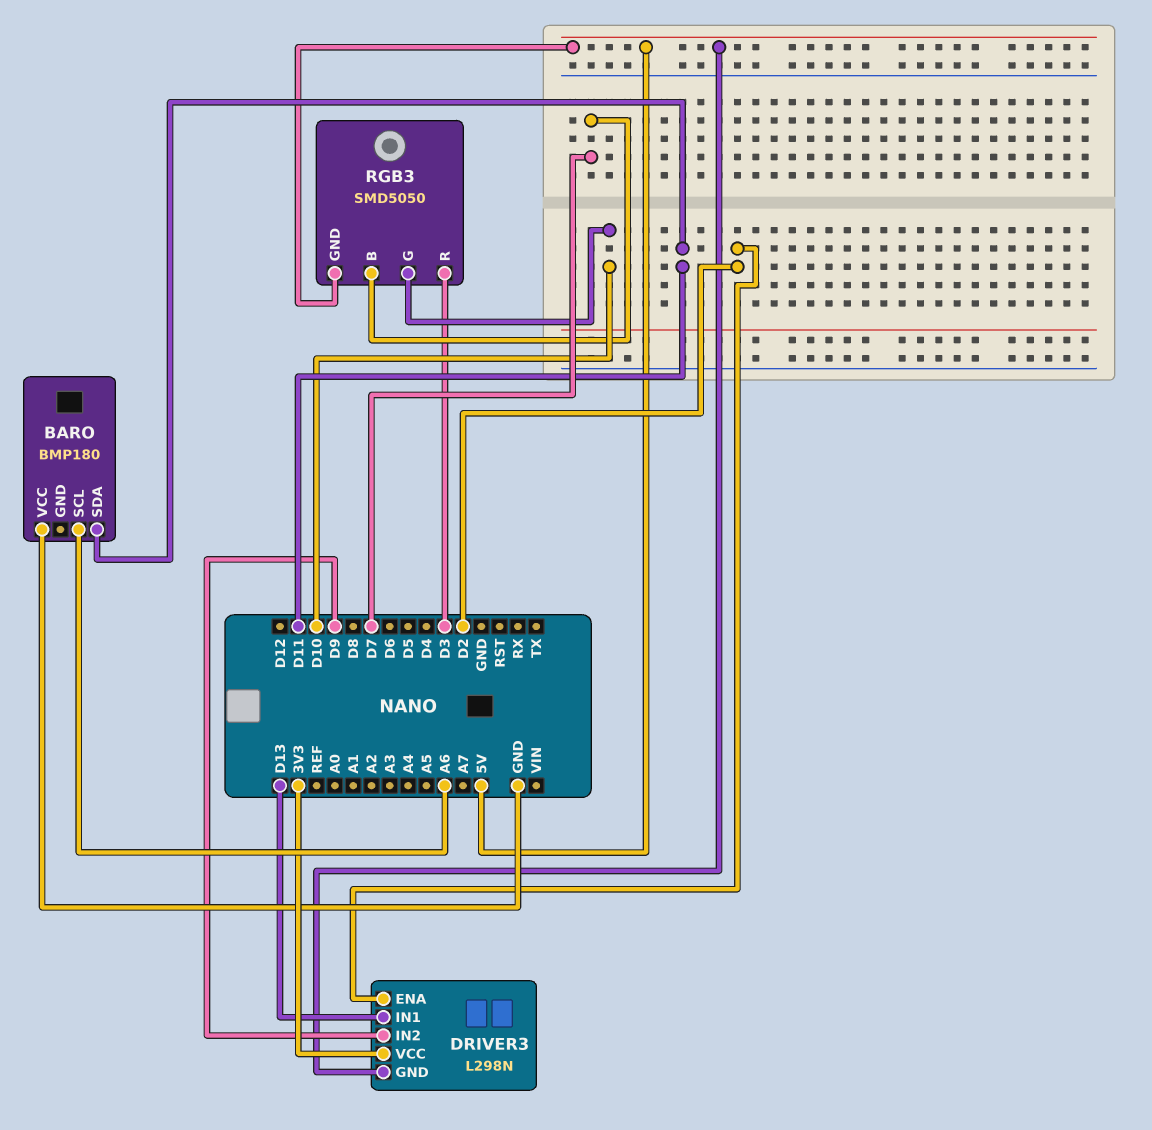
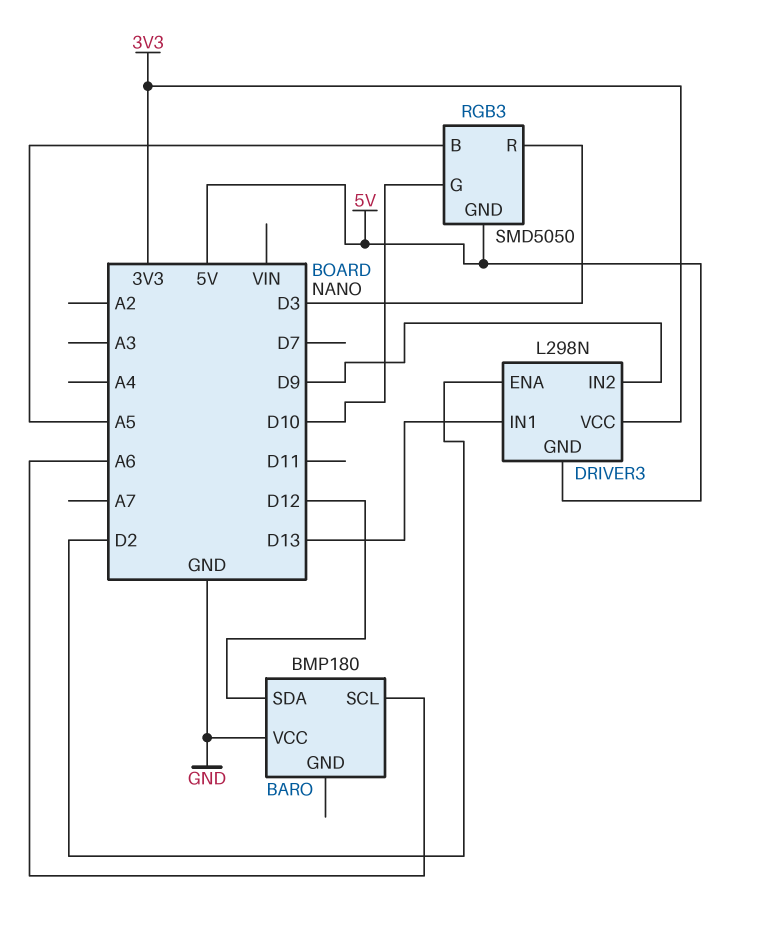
BARO pin SDA: D11 -> D12
RGB3 pin B: D7 -> A5

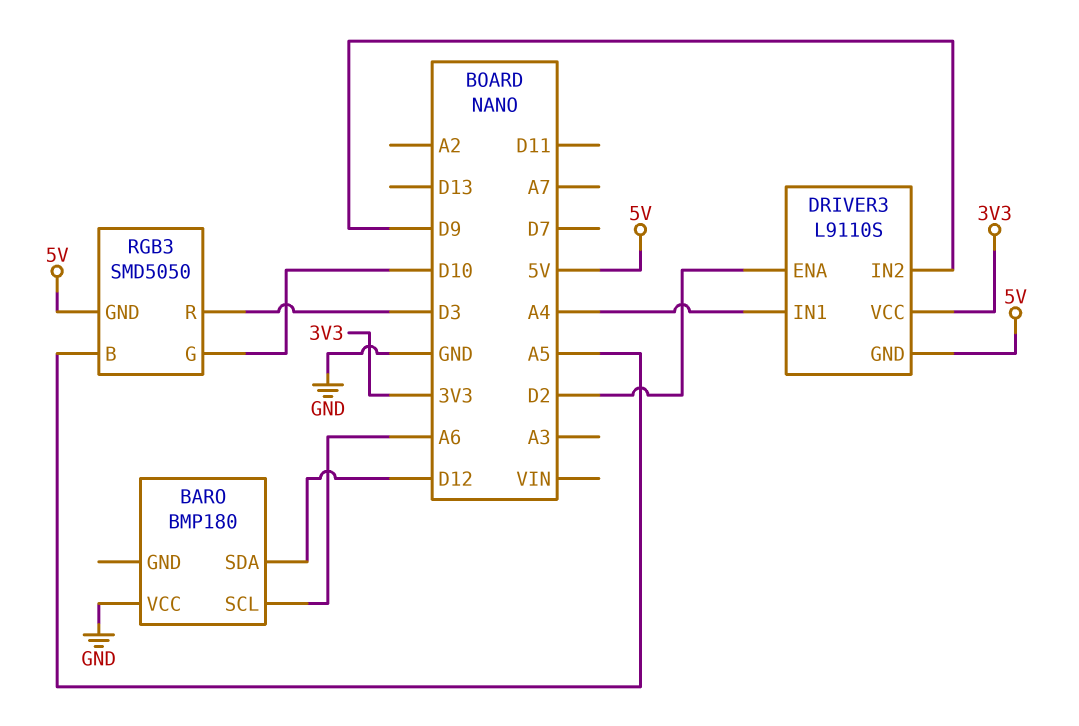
DRIVER3: L298N -> L9110S
DRIVER3 pin IN1: D13 -> A4

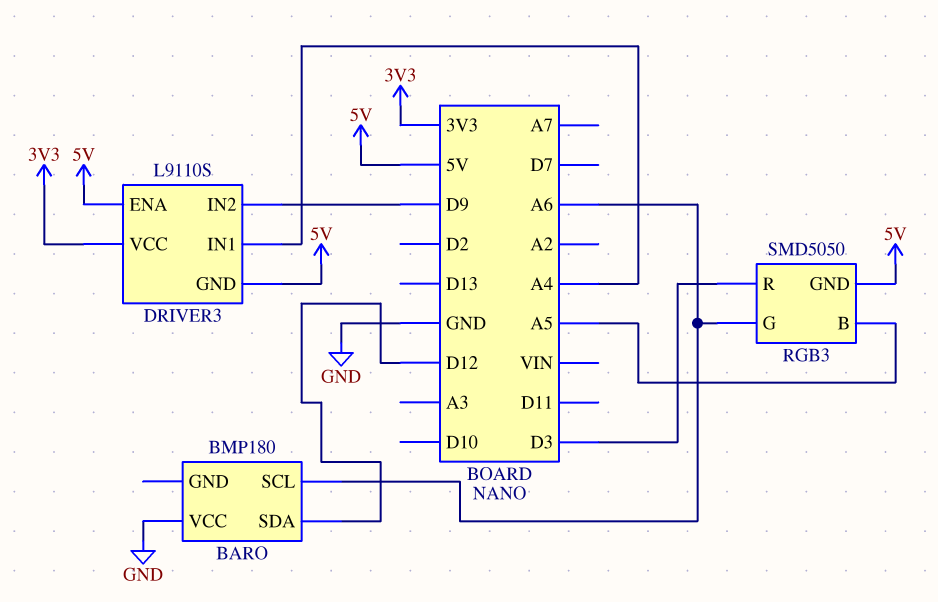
DRIVER3 pin ENA: D2 -> 5V
RGB3 pin G: D10 -> A6

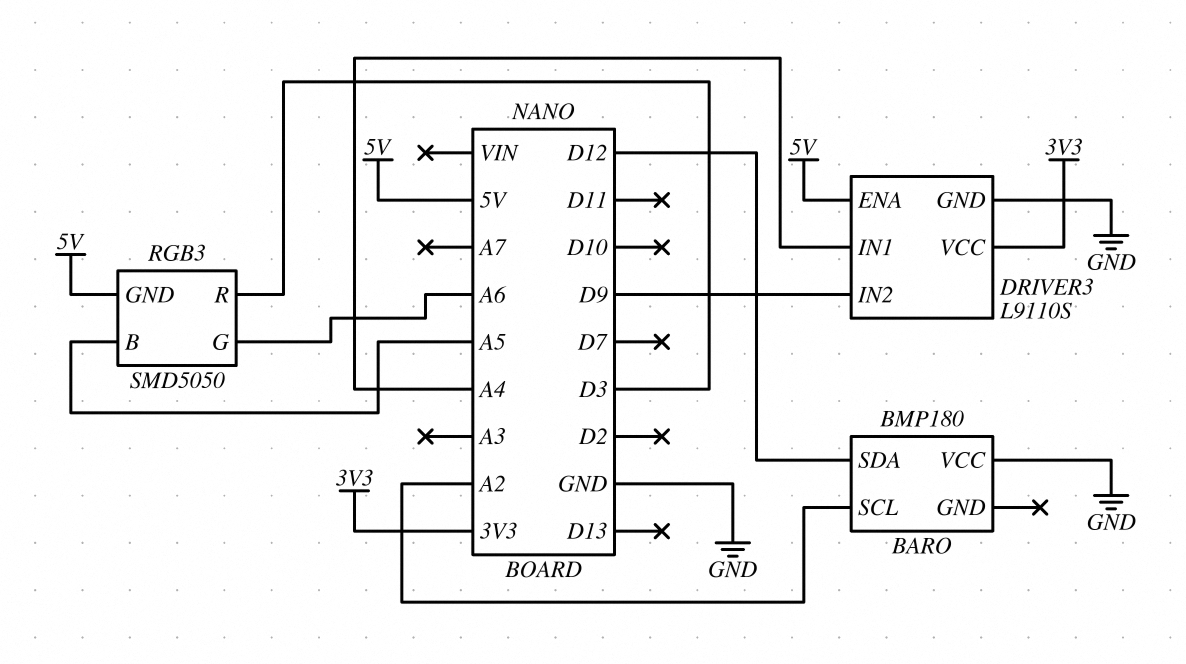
BARO pin SCL: A6 -> A2
DRIVER3 pin GND: 5V -> GND

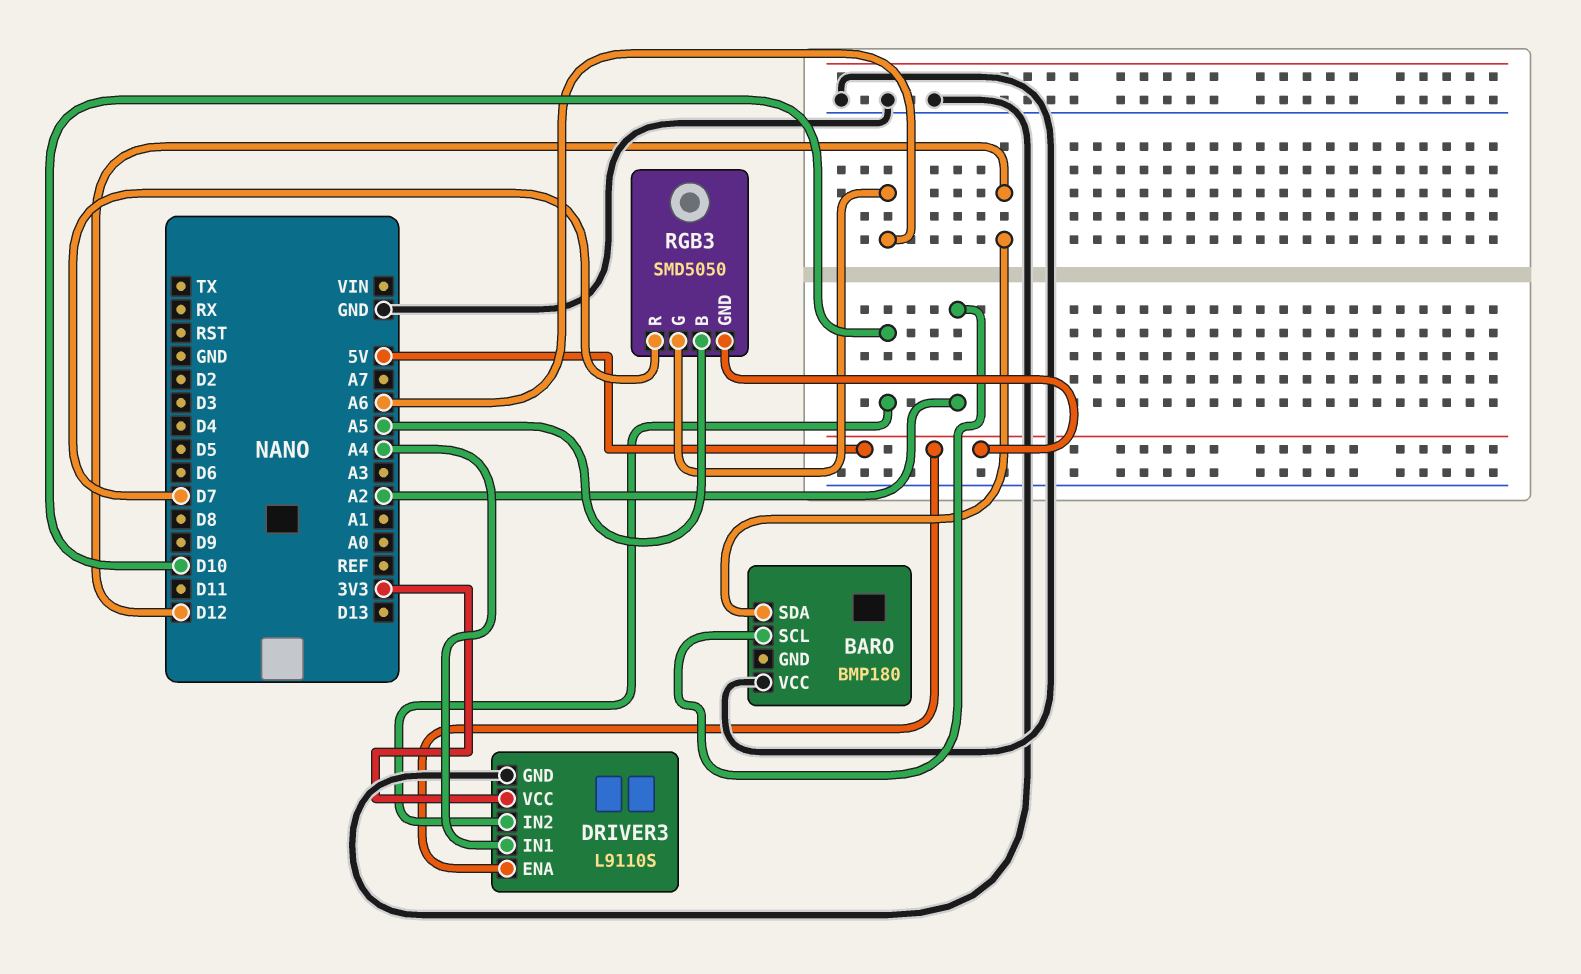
DRIVER3 pin IN2: D9 -> D10
RGB3 pin R: D3 -> D7

